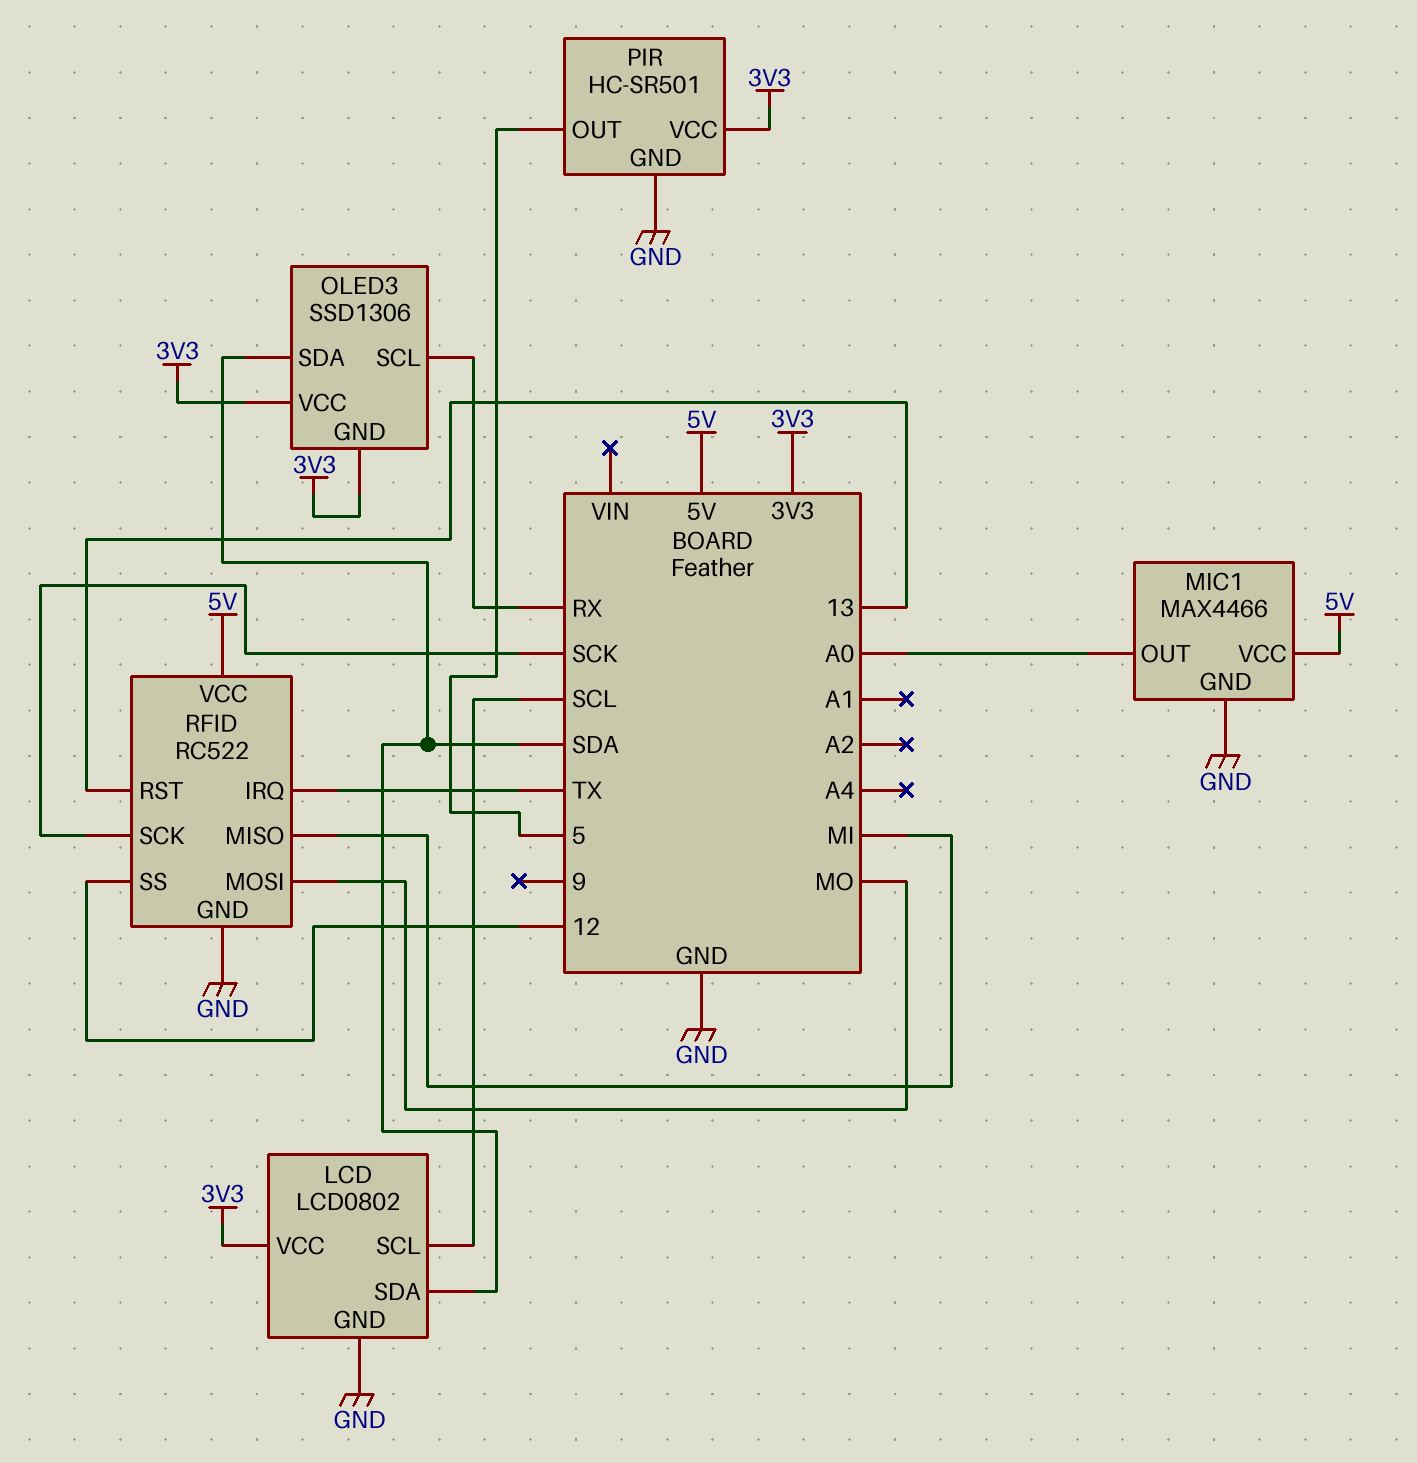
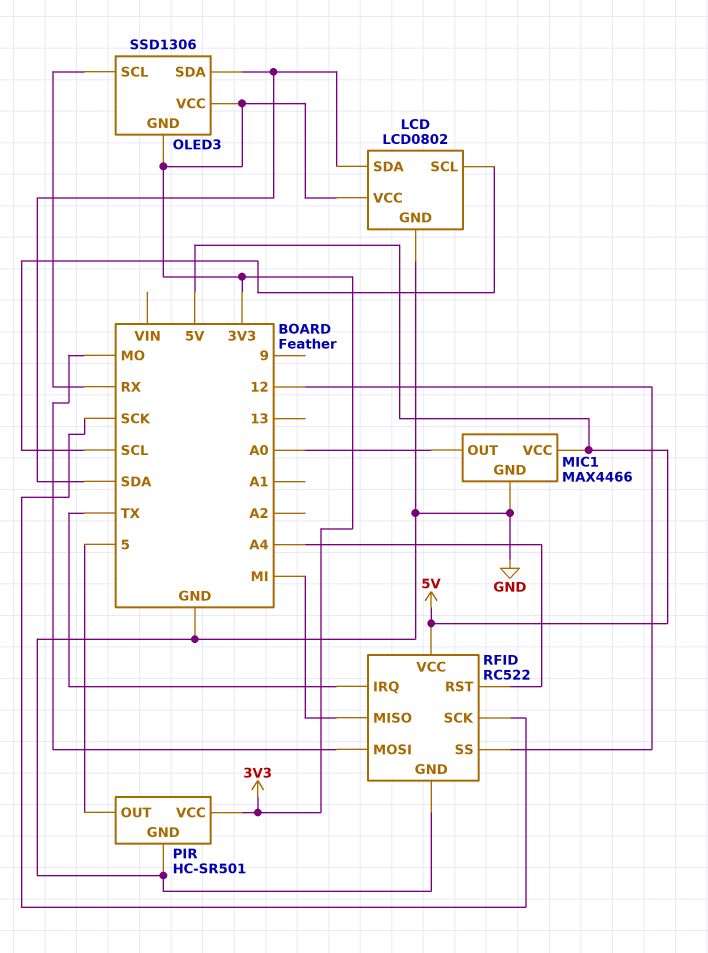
RFID pin RST: 13 -> A4

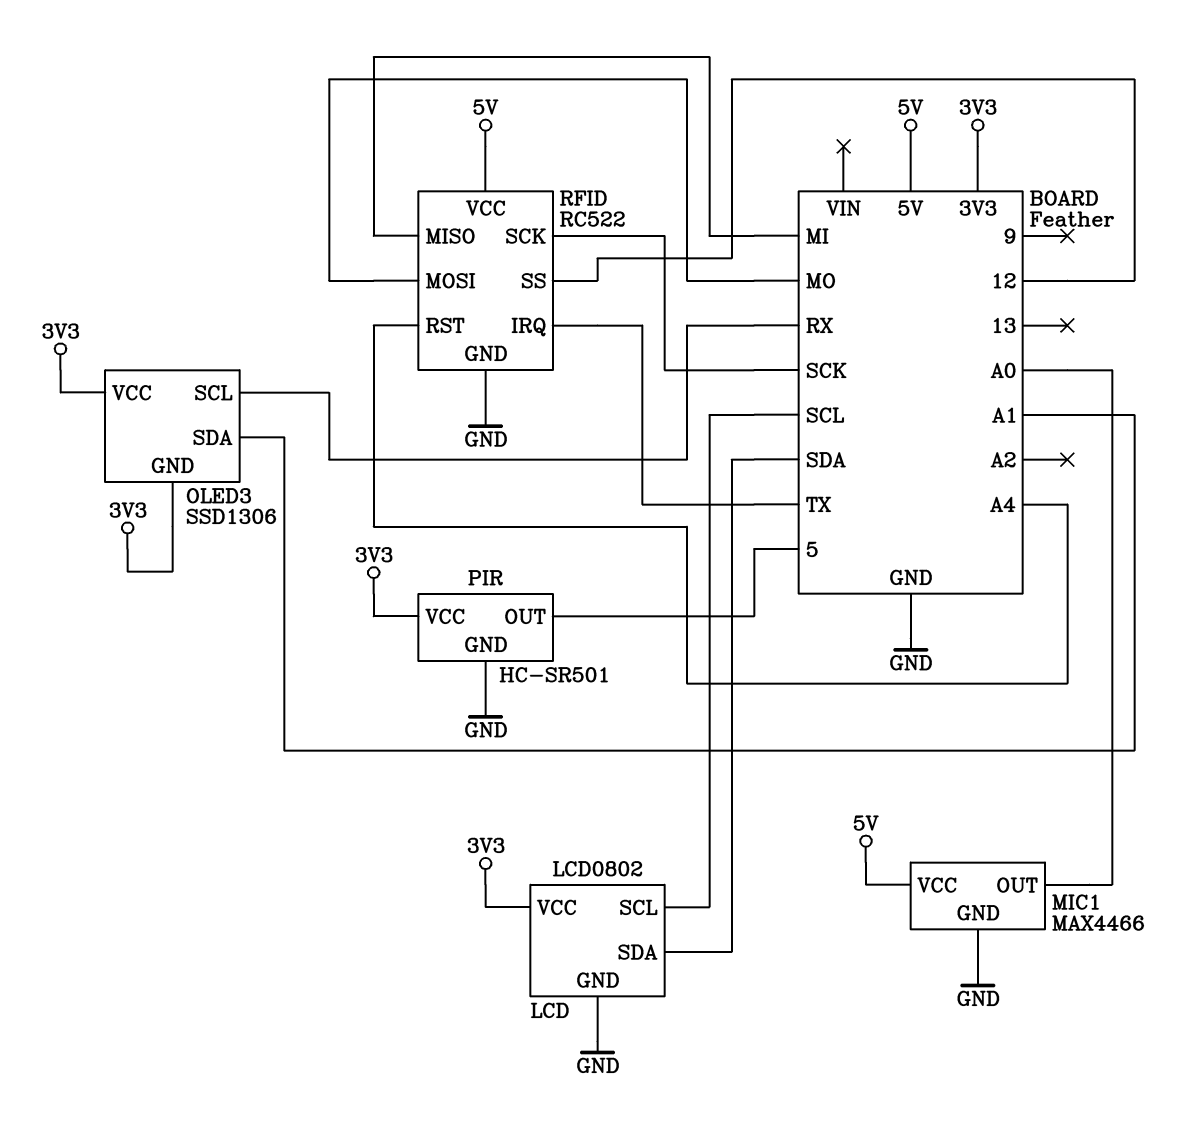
OLED3 pin SDA: SDA -> A1

